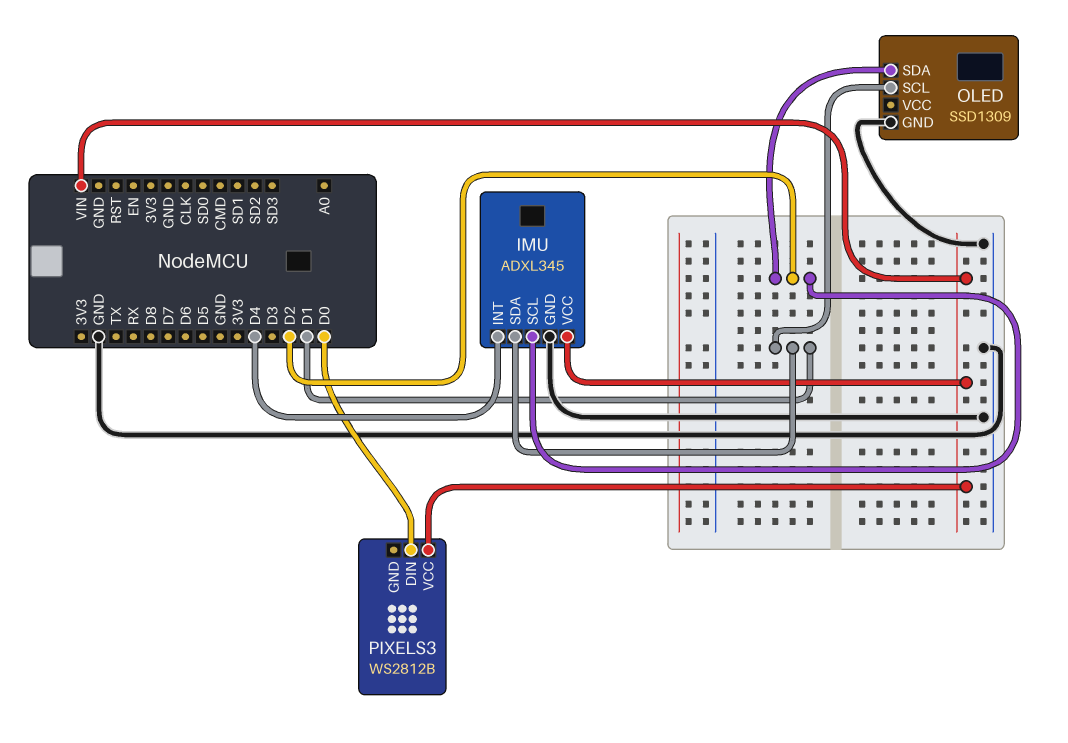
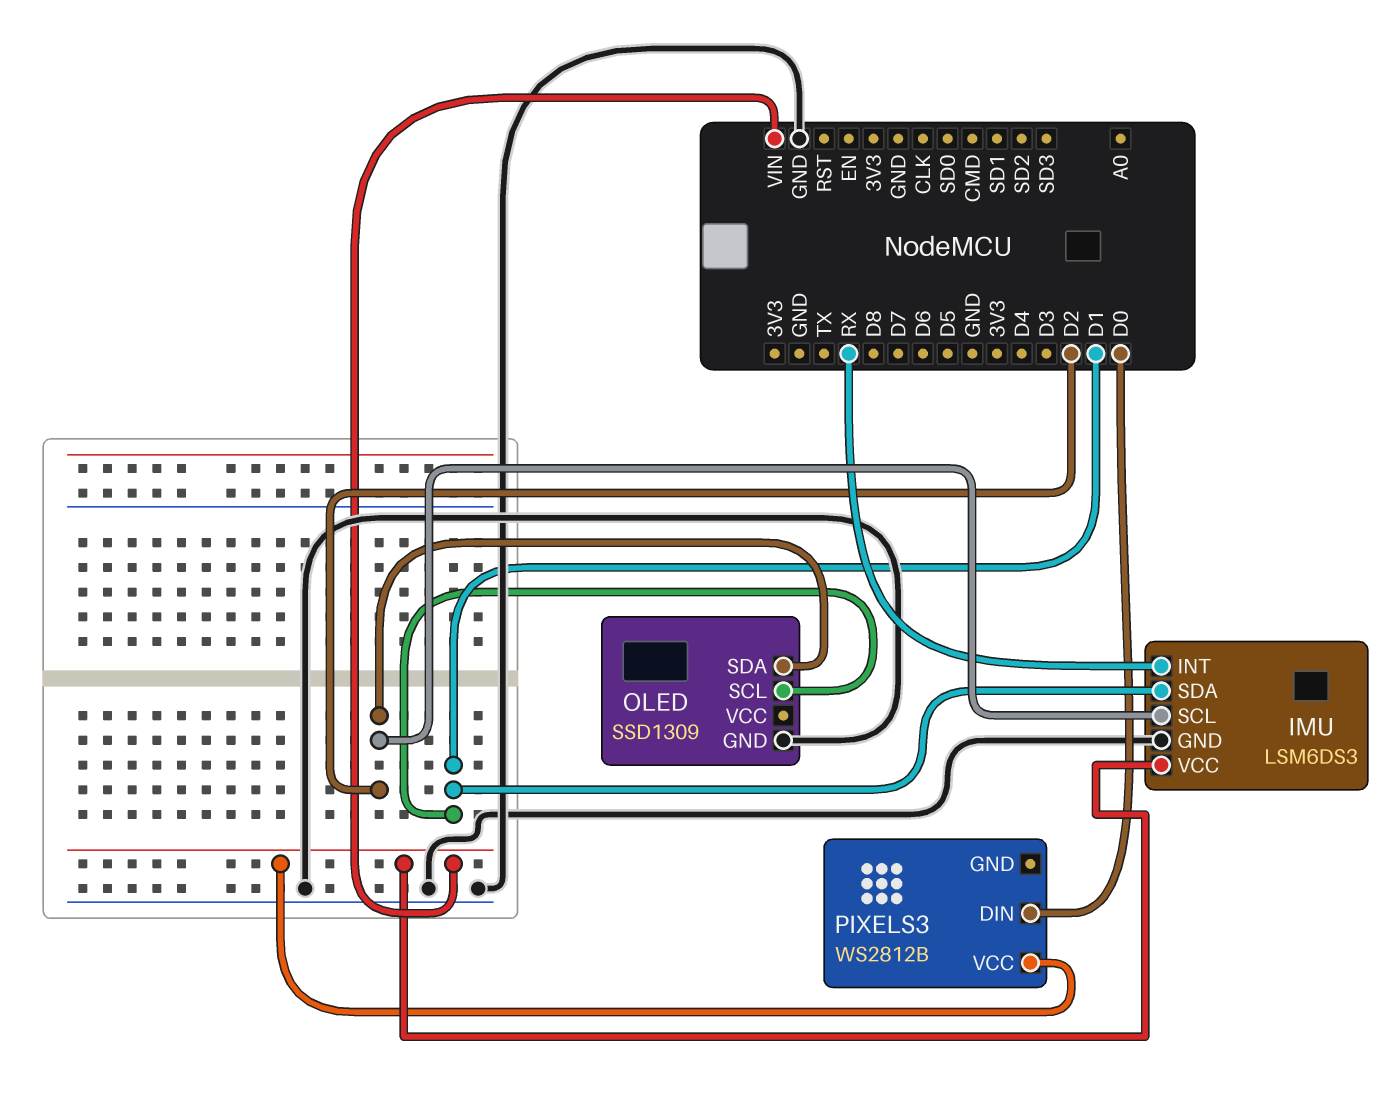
IMU: ADXL345 -> LSM6DS3
IMU pin INT: D4 -> RX

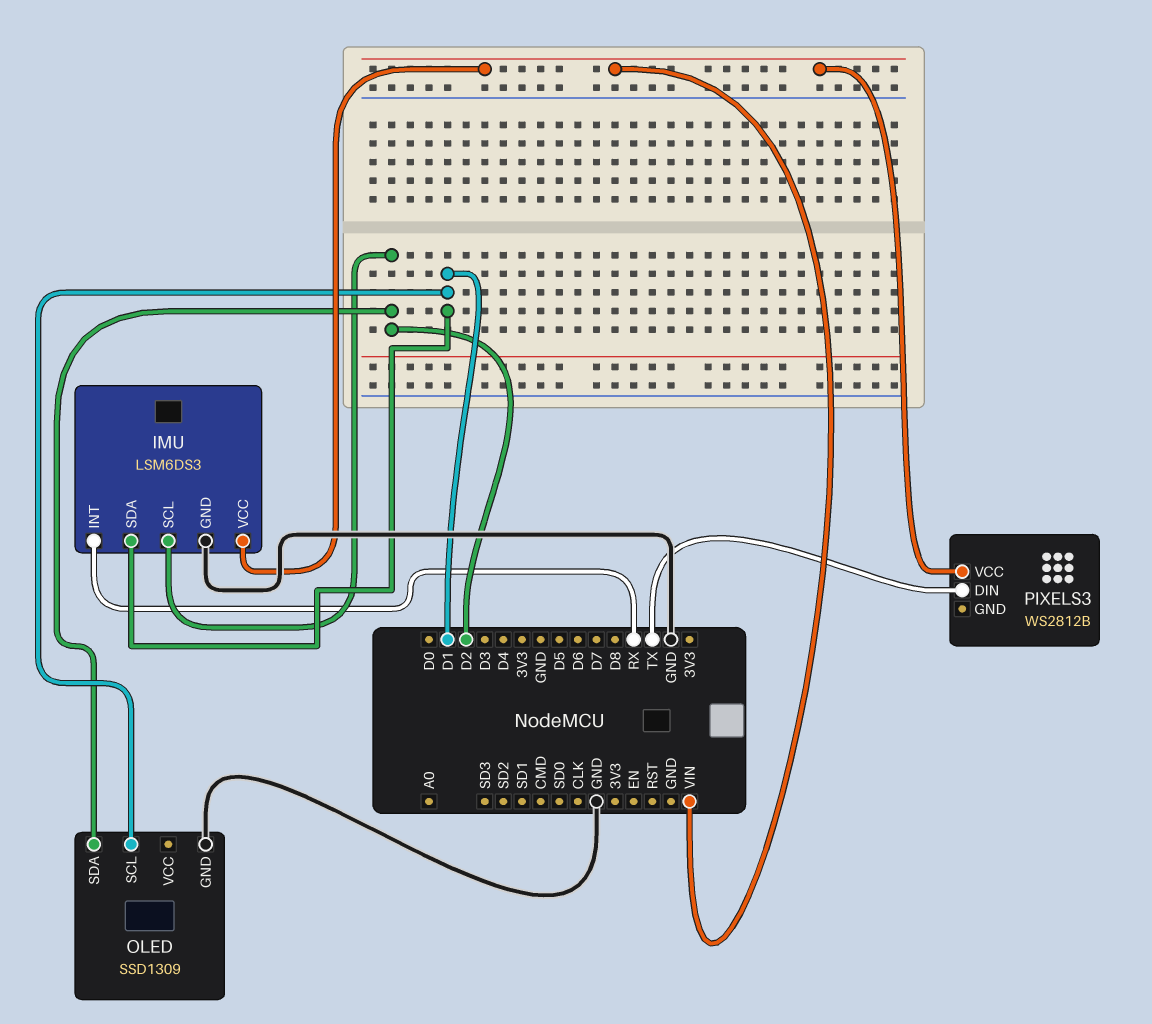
PIXELS3 pin DIN: D0 -> TX

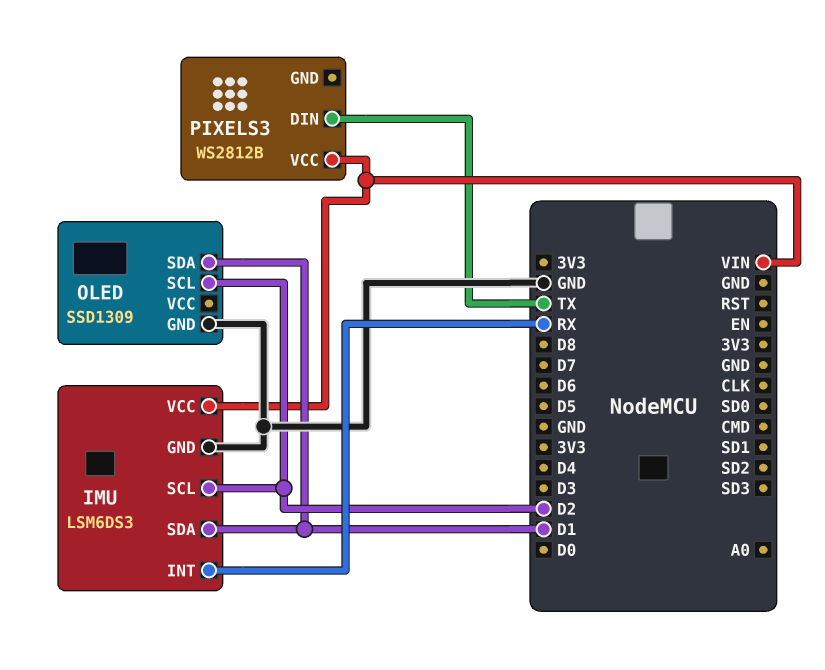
OLED pin SCL: D1 -> D2
OLED pin SDA: D2 -> D1

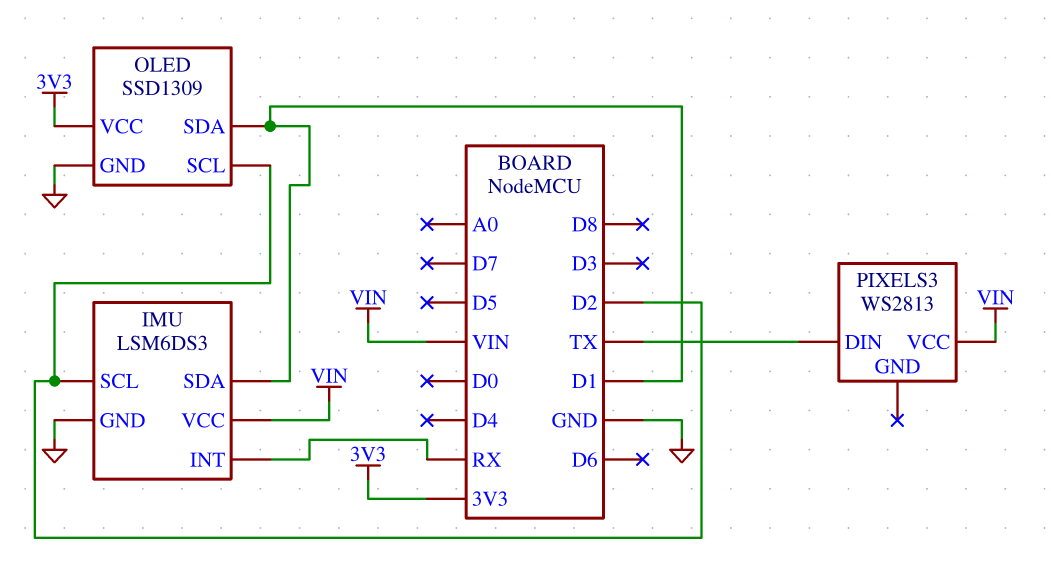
OLED pin VCC: none -> 3V3
PIXELS3: WS2812B -> WS2813

